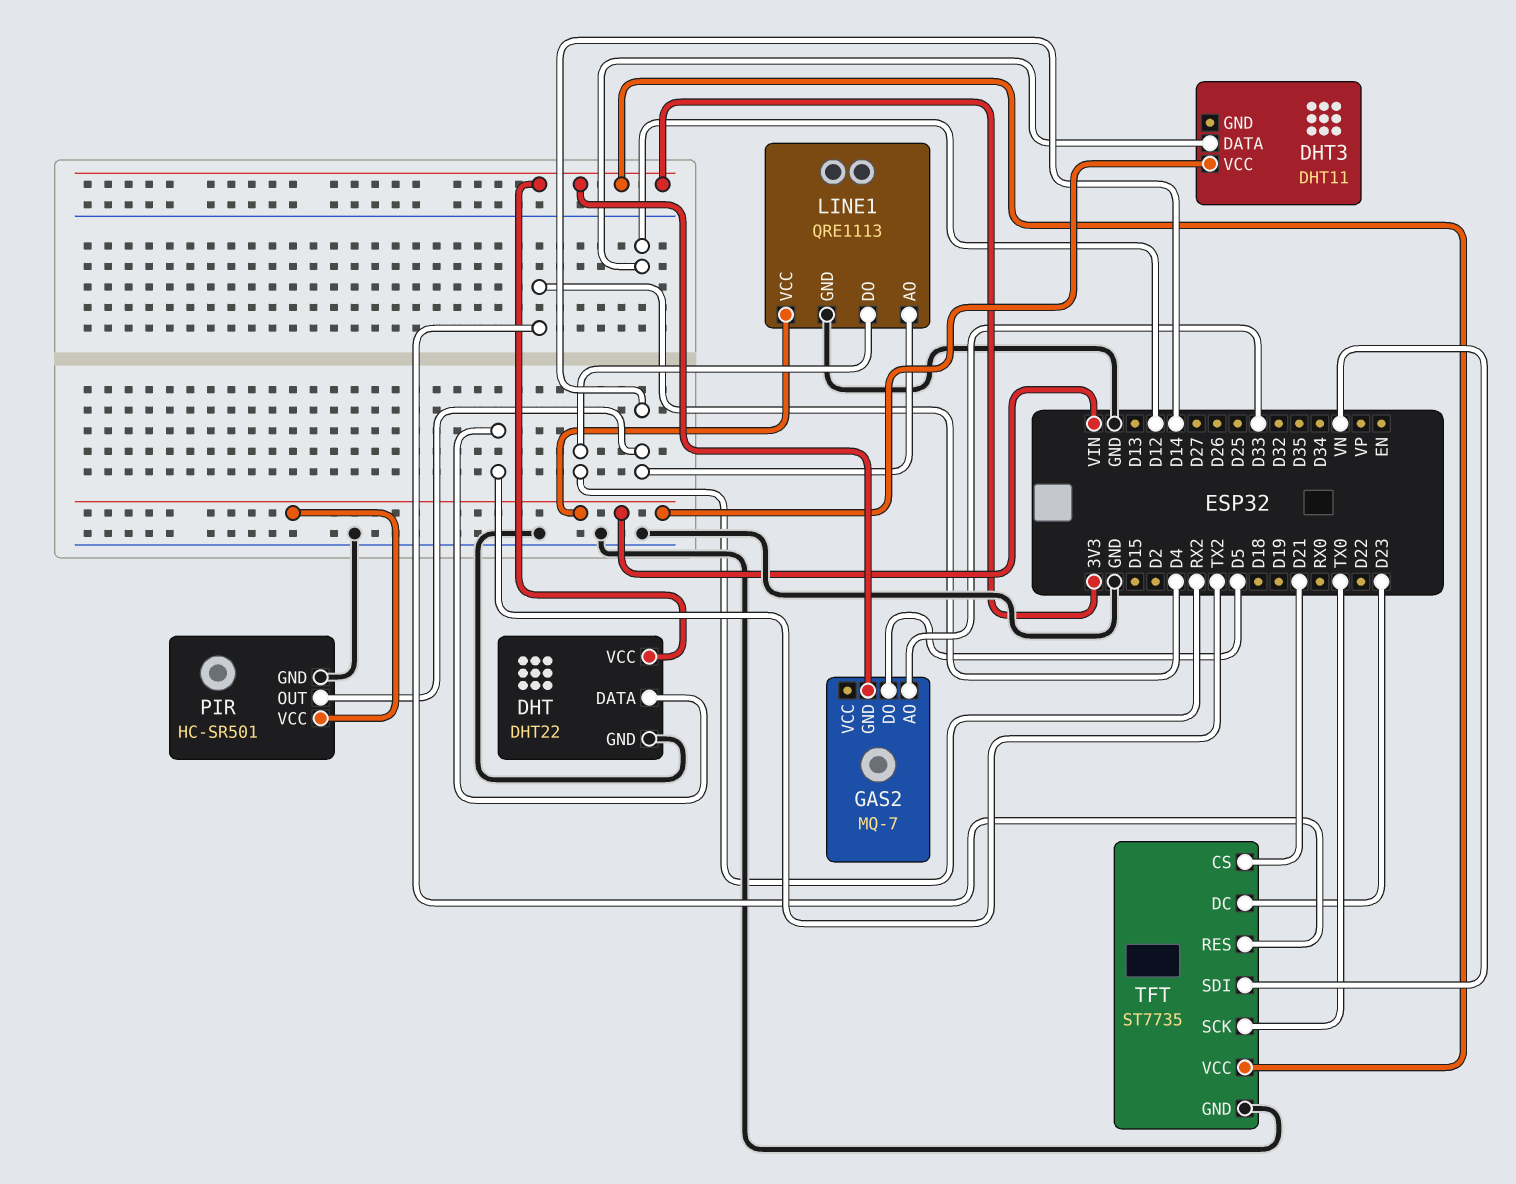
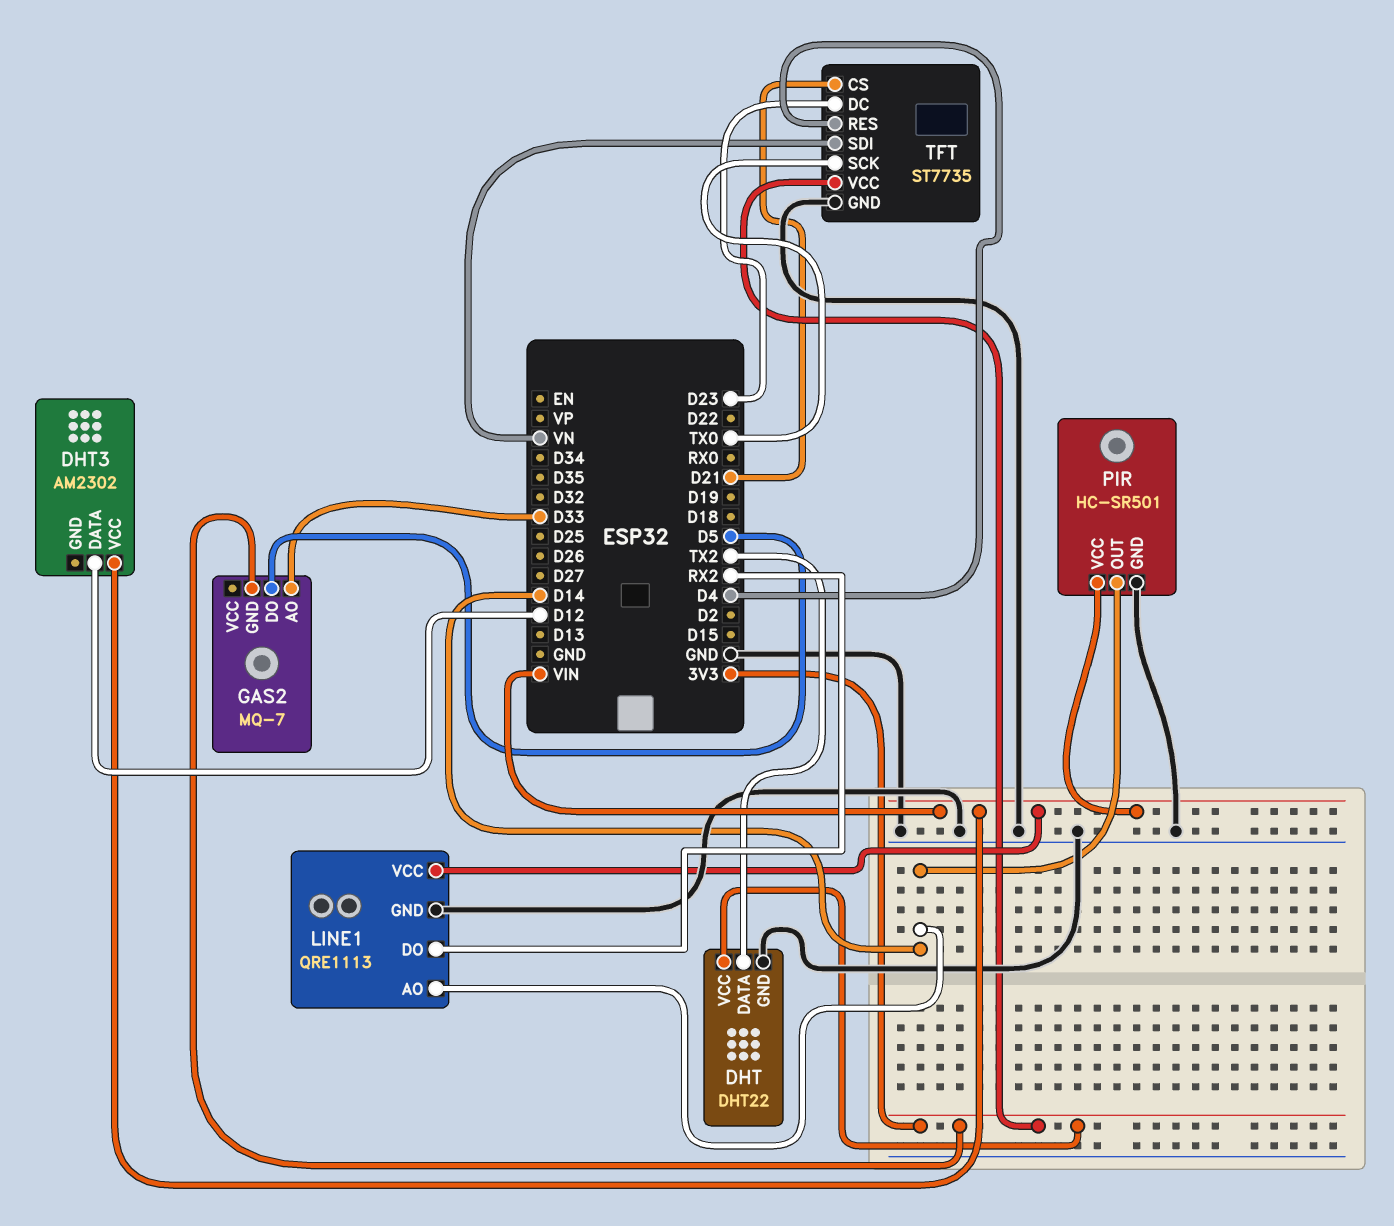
DHT3: DHT11 -> AM2302

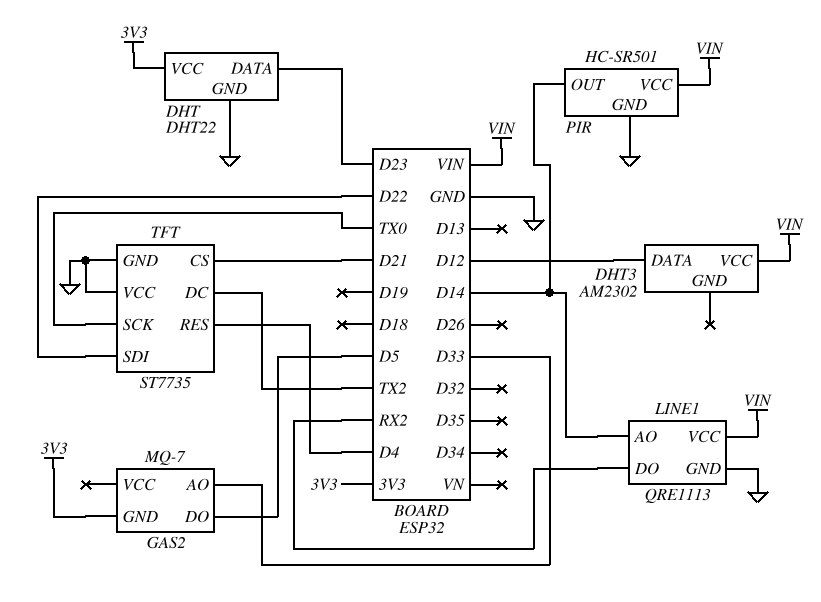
DHT pin DATA: TX2 -> D23
TFT pin DC: D23 -> TX2
TFT pin SDI: VN -> D22
TFT pin VCC: 3V3 -> GND

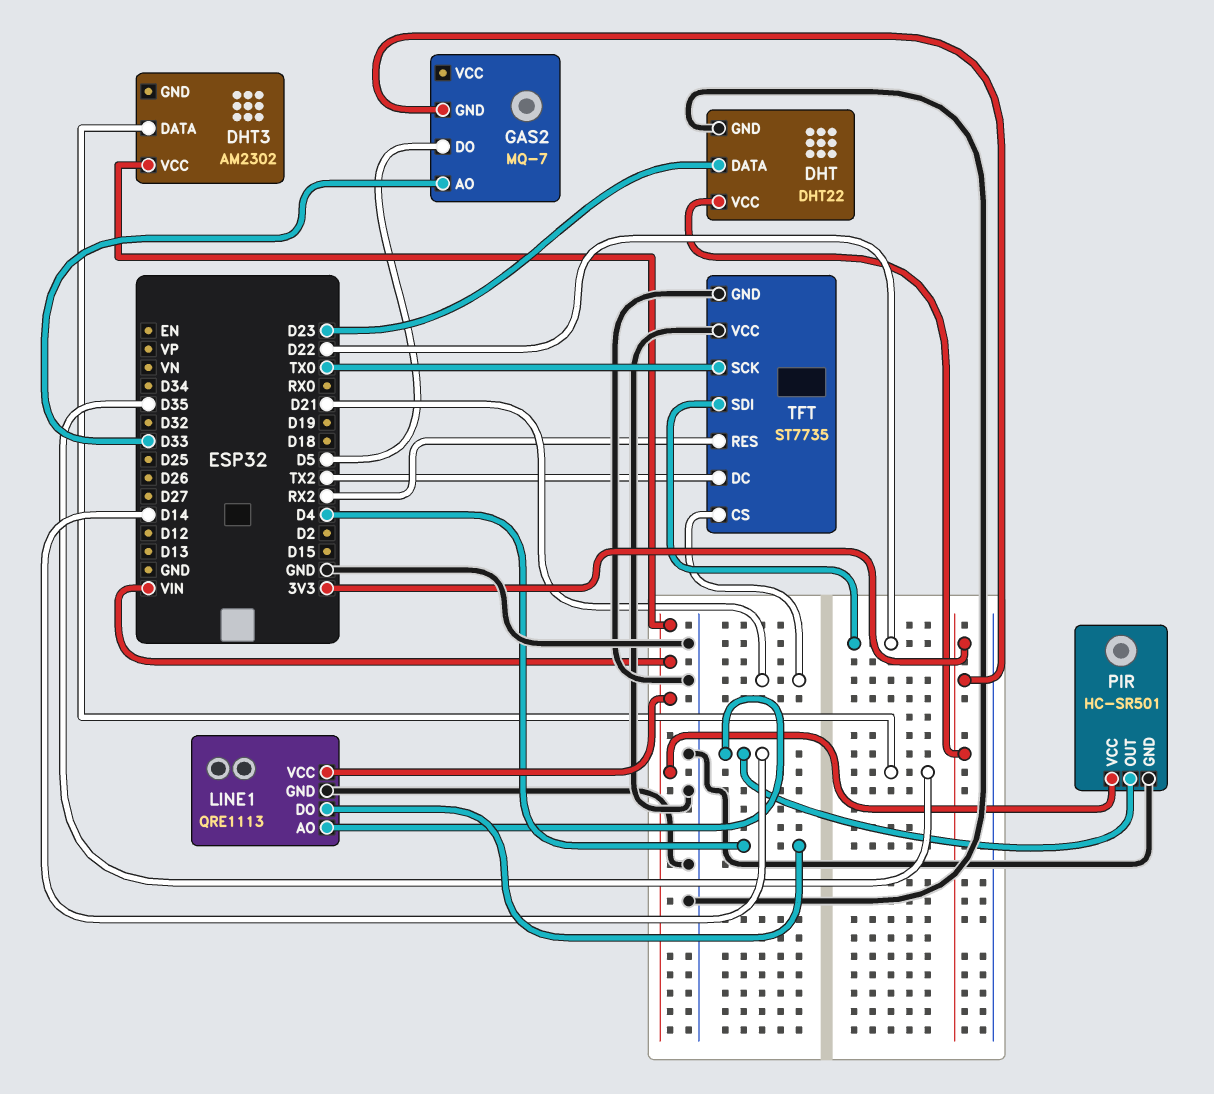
DHT3 pin DATA: D12 -> D35
LINE1 pin DO: RX2 -> D4
TFT pin RES: D4 -> RX2

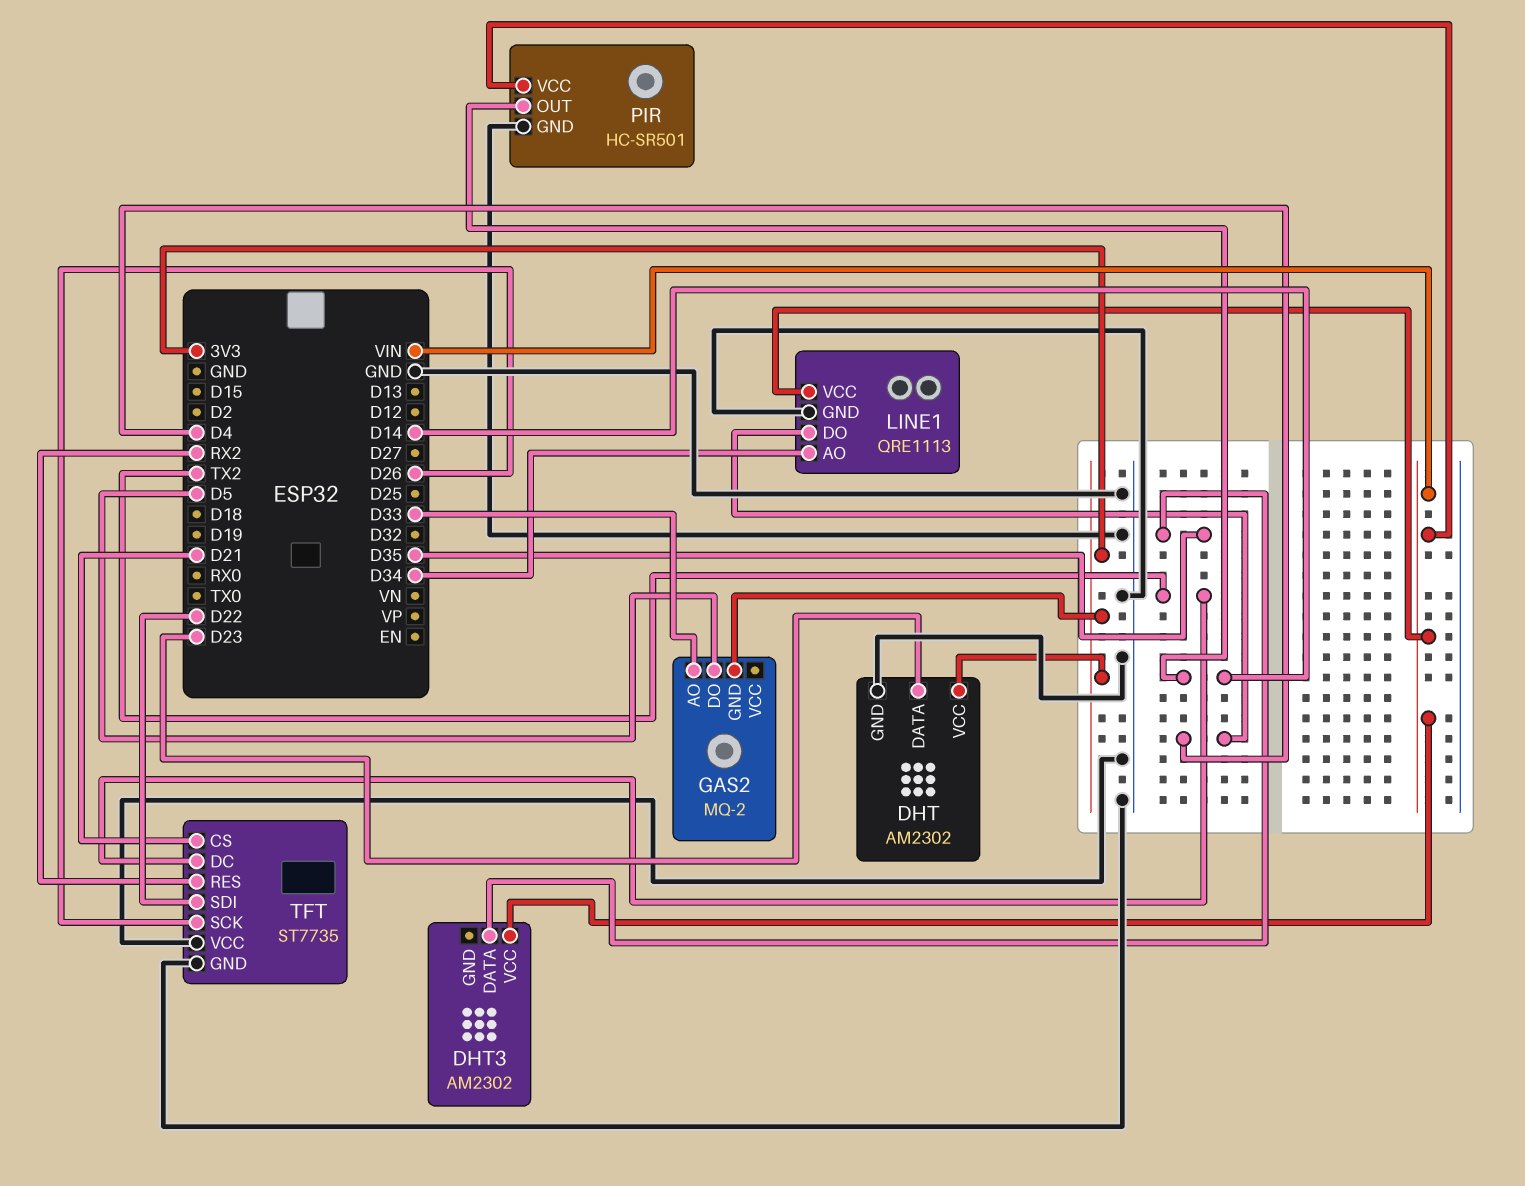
DHT: DHT22 -> AM2302
GAS2: MQ-7 -> MQ-2
LINE1 pin AO: D14 -> D34
TFT pin SCK: TX0 -> D26

